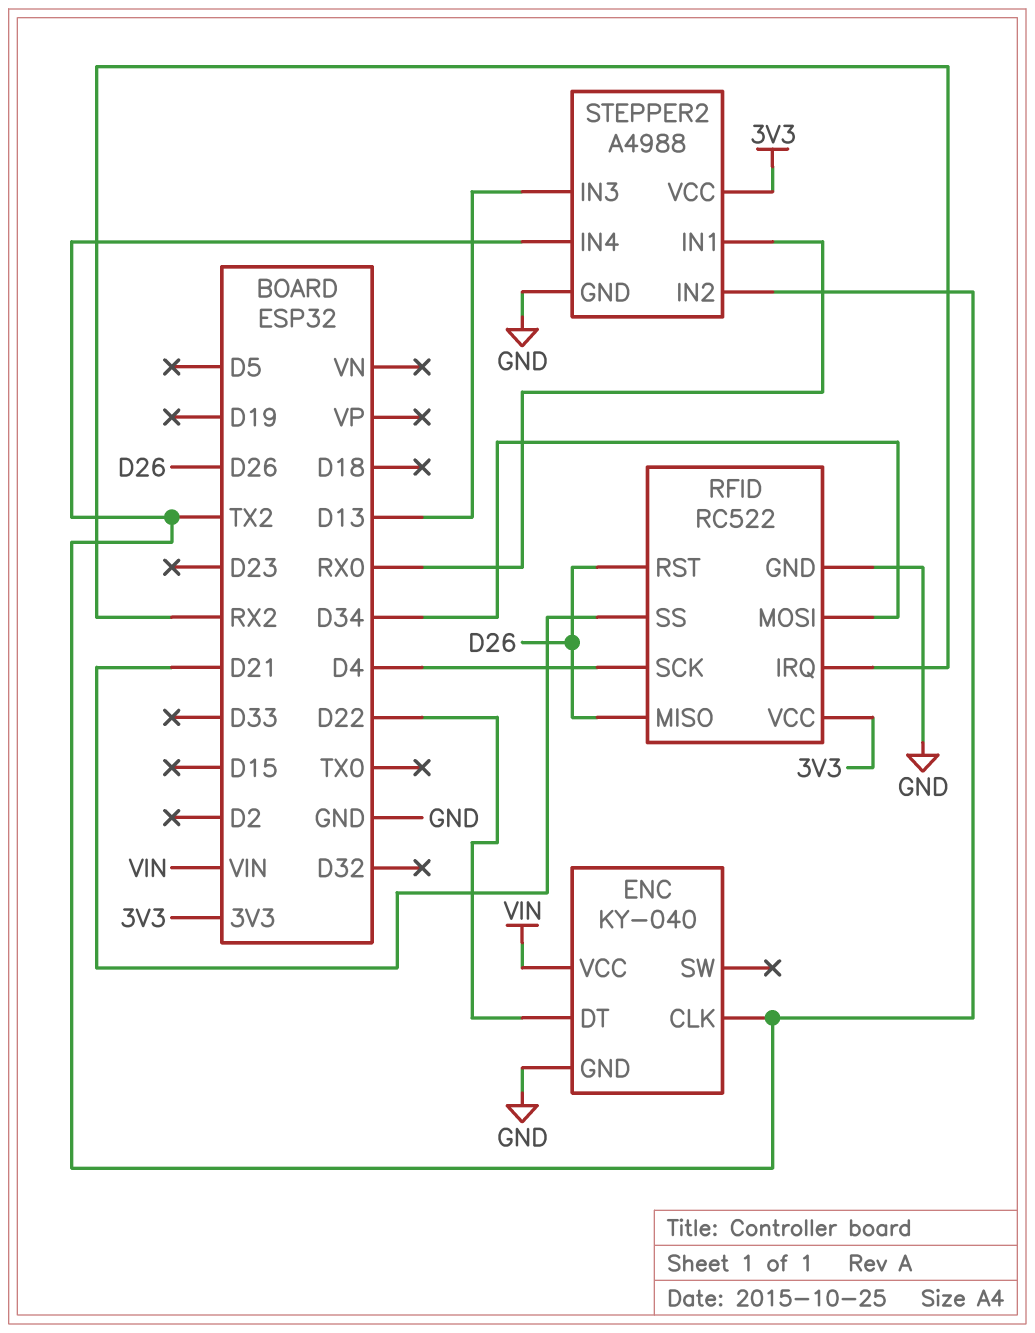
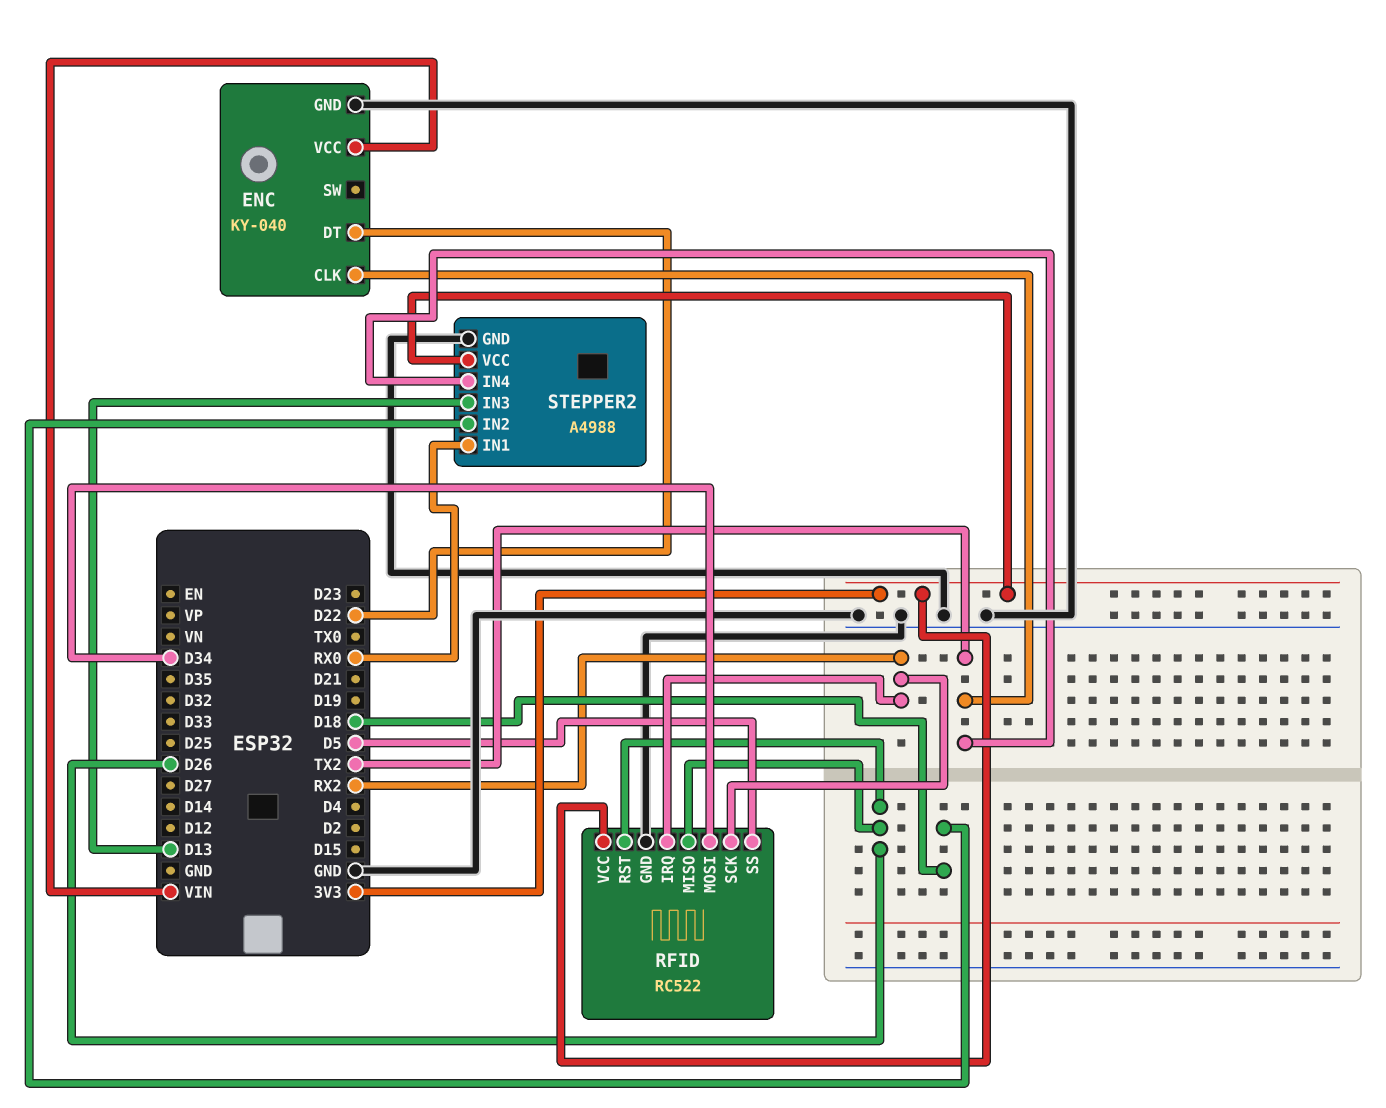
RFID pin SCK: D4 -> RX2
RFID pin SS: D21 -> D5
STEPPER2 pin IN2: TX2 -> D18

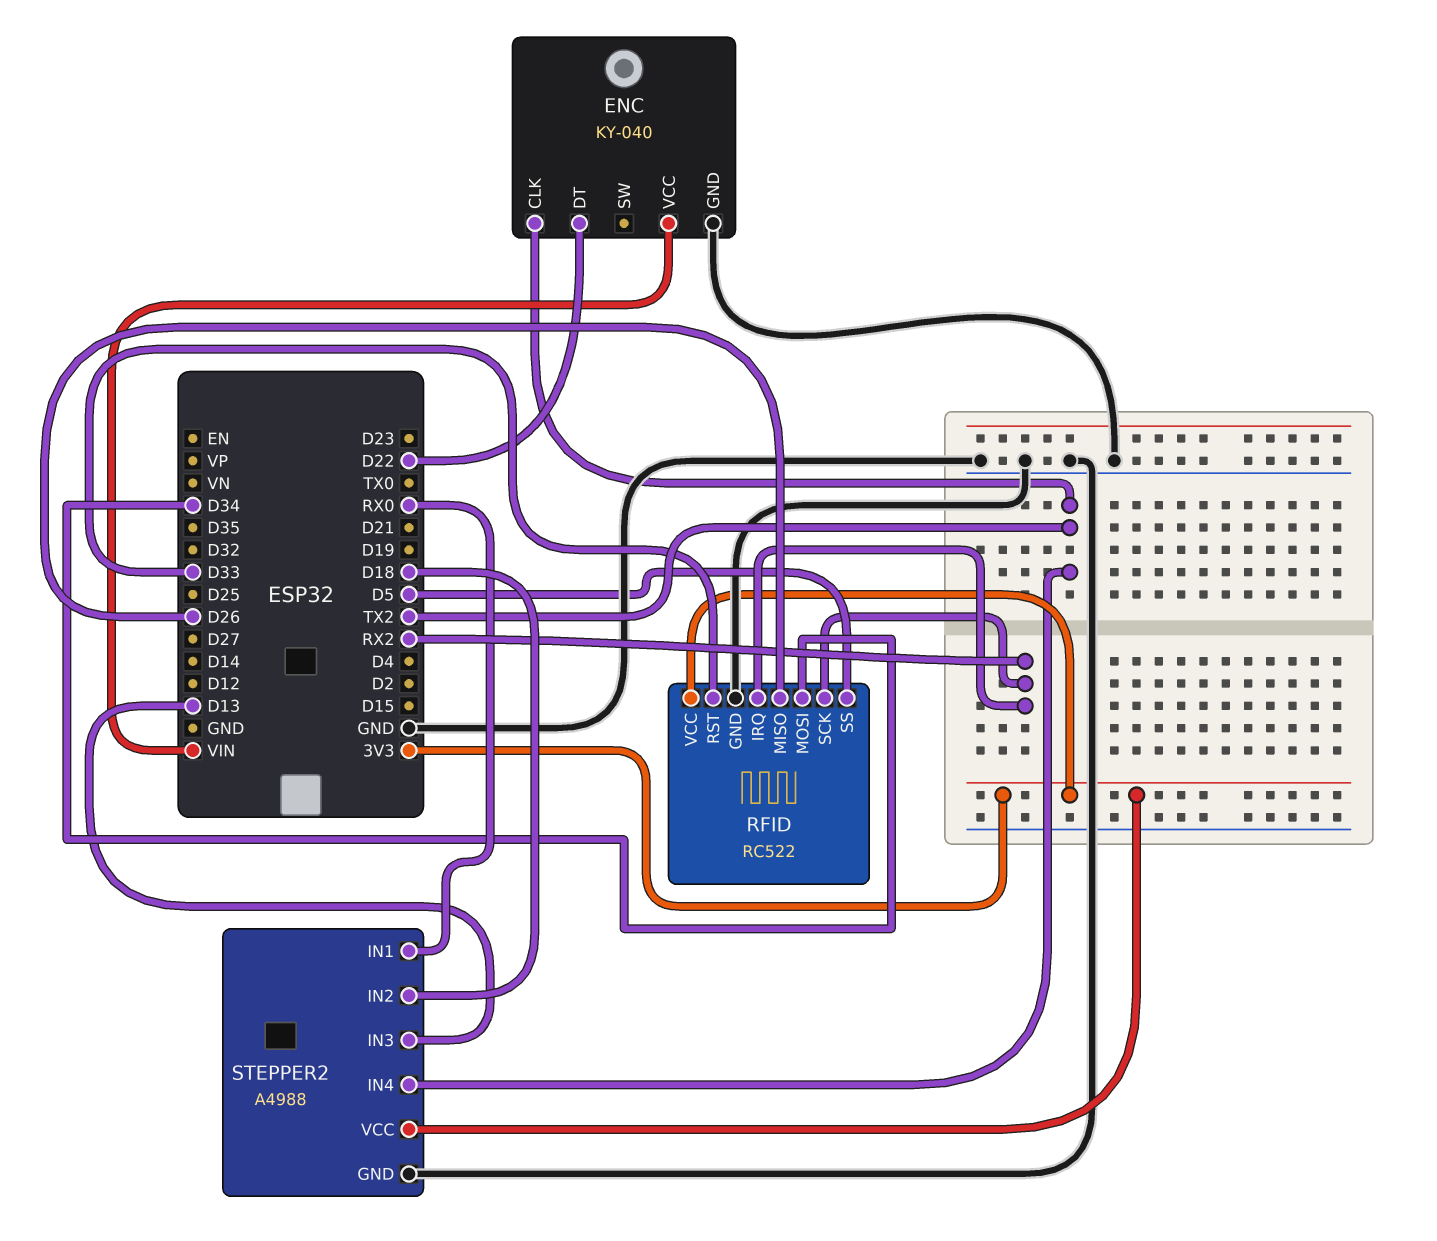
RFID pin RST: D26 -> D33

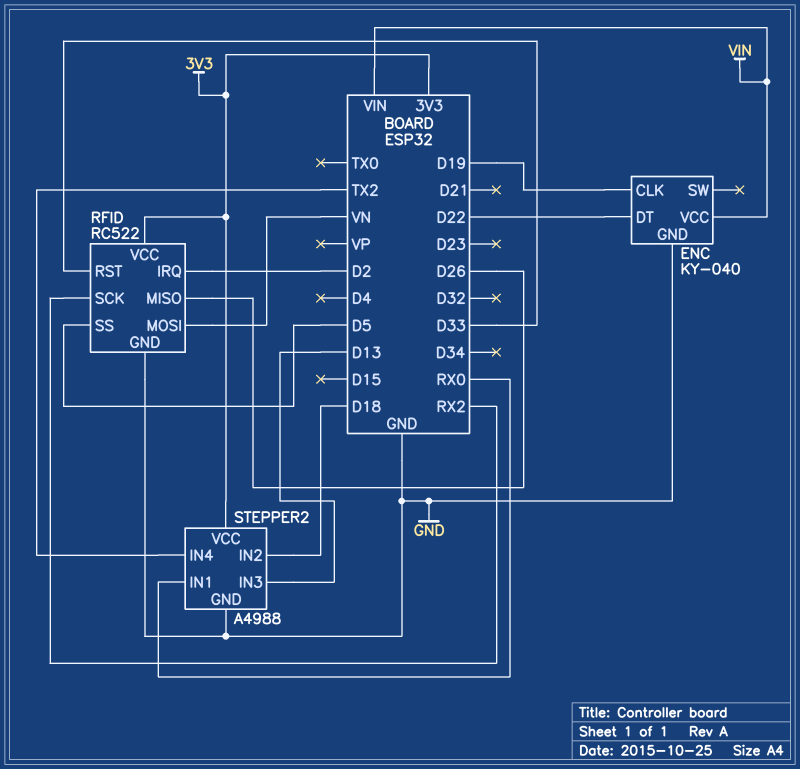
ENC pin CLK: TX2 -> D19
RFID pin IRQ: RX2 -> D2
RFID pin MOSI: D34 -> VN

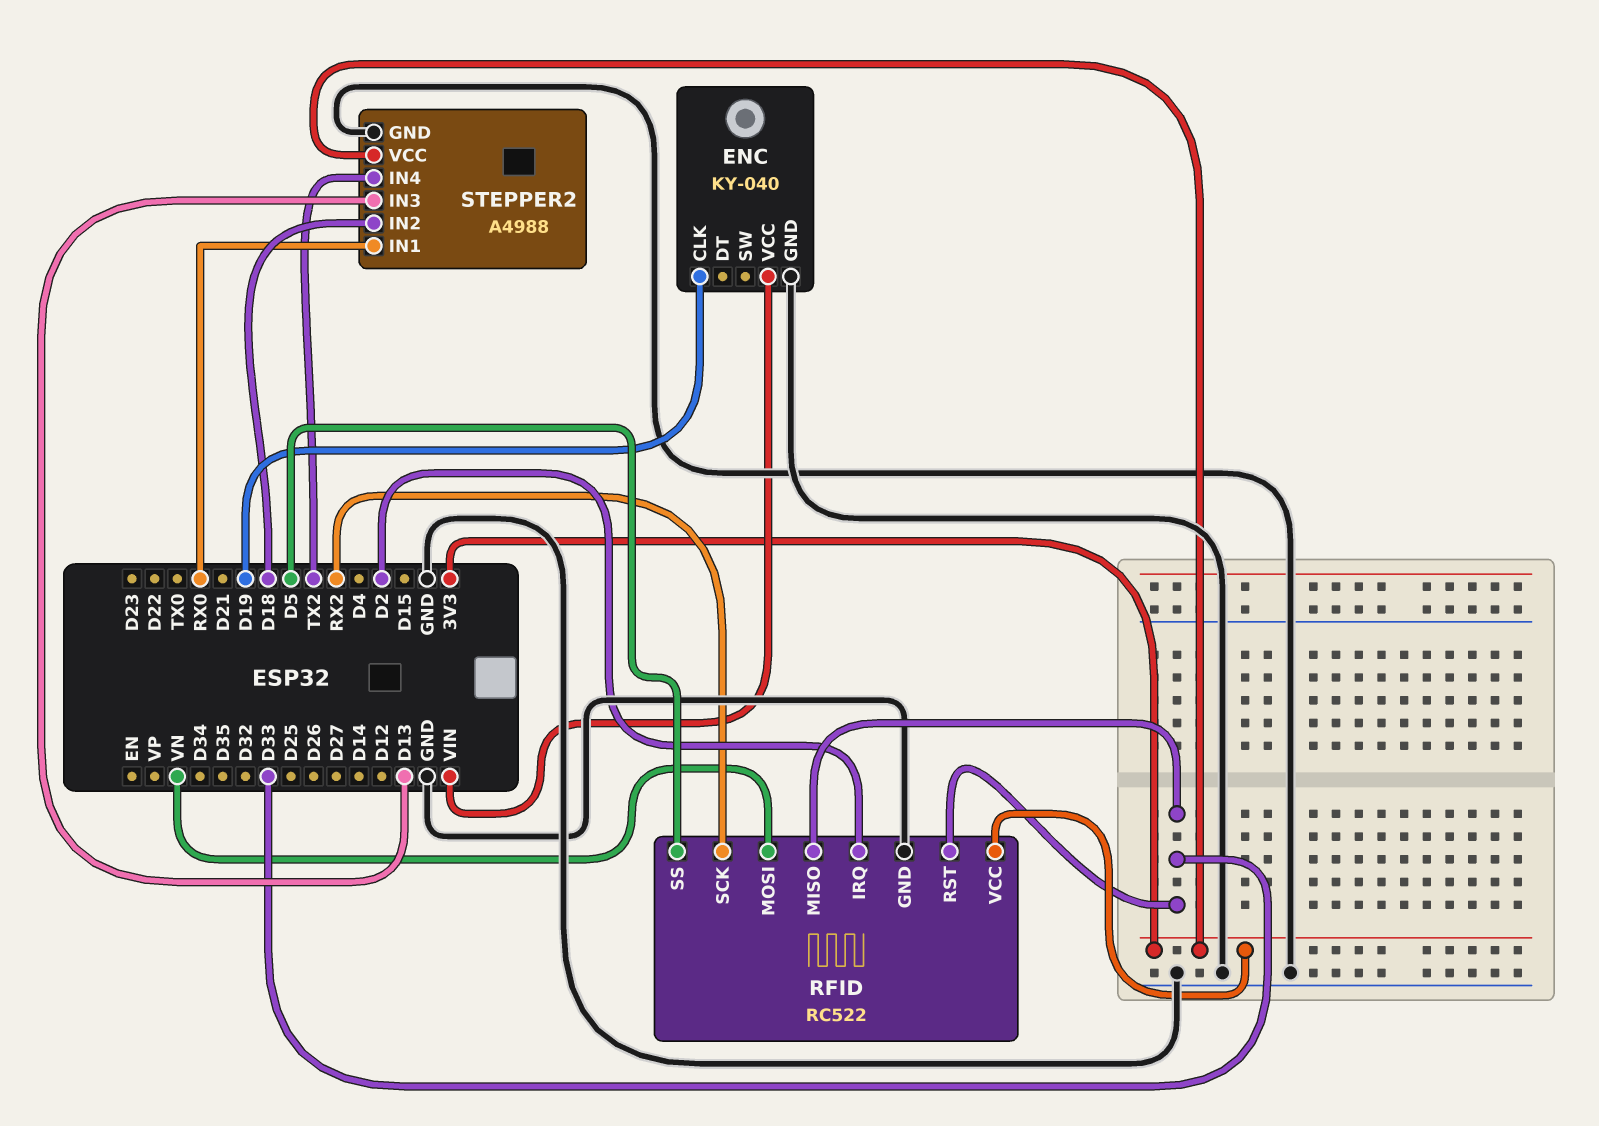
ENC pin DT: D22 -> none
RFID pin MISO: D26 -> D33

